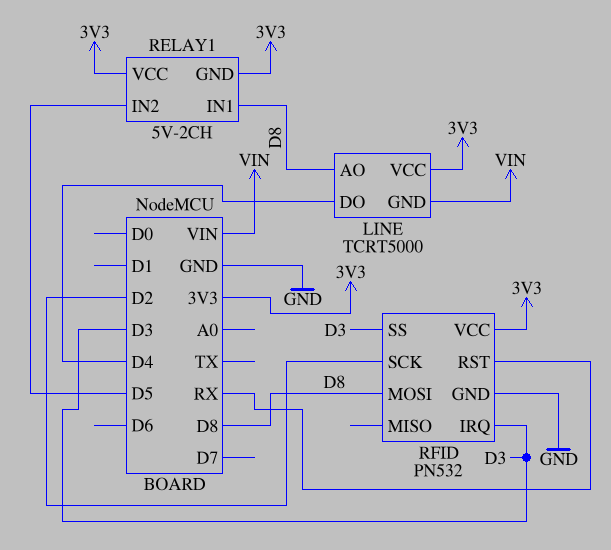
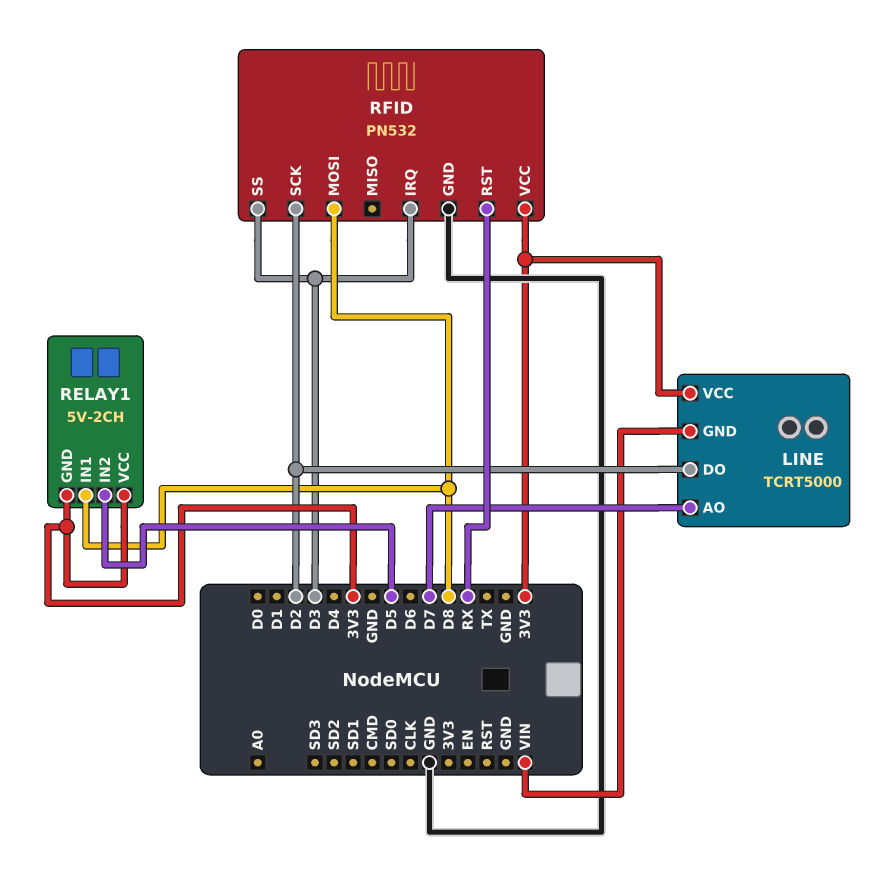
LINE pin AO: D8 -> D7
LINE pin DO: D4 -> D2

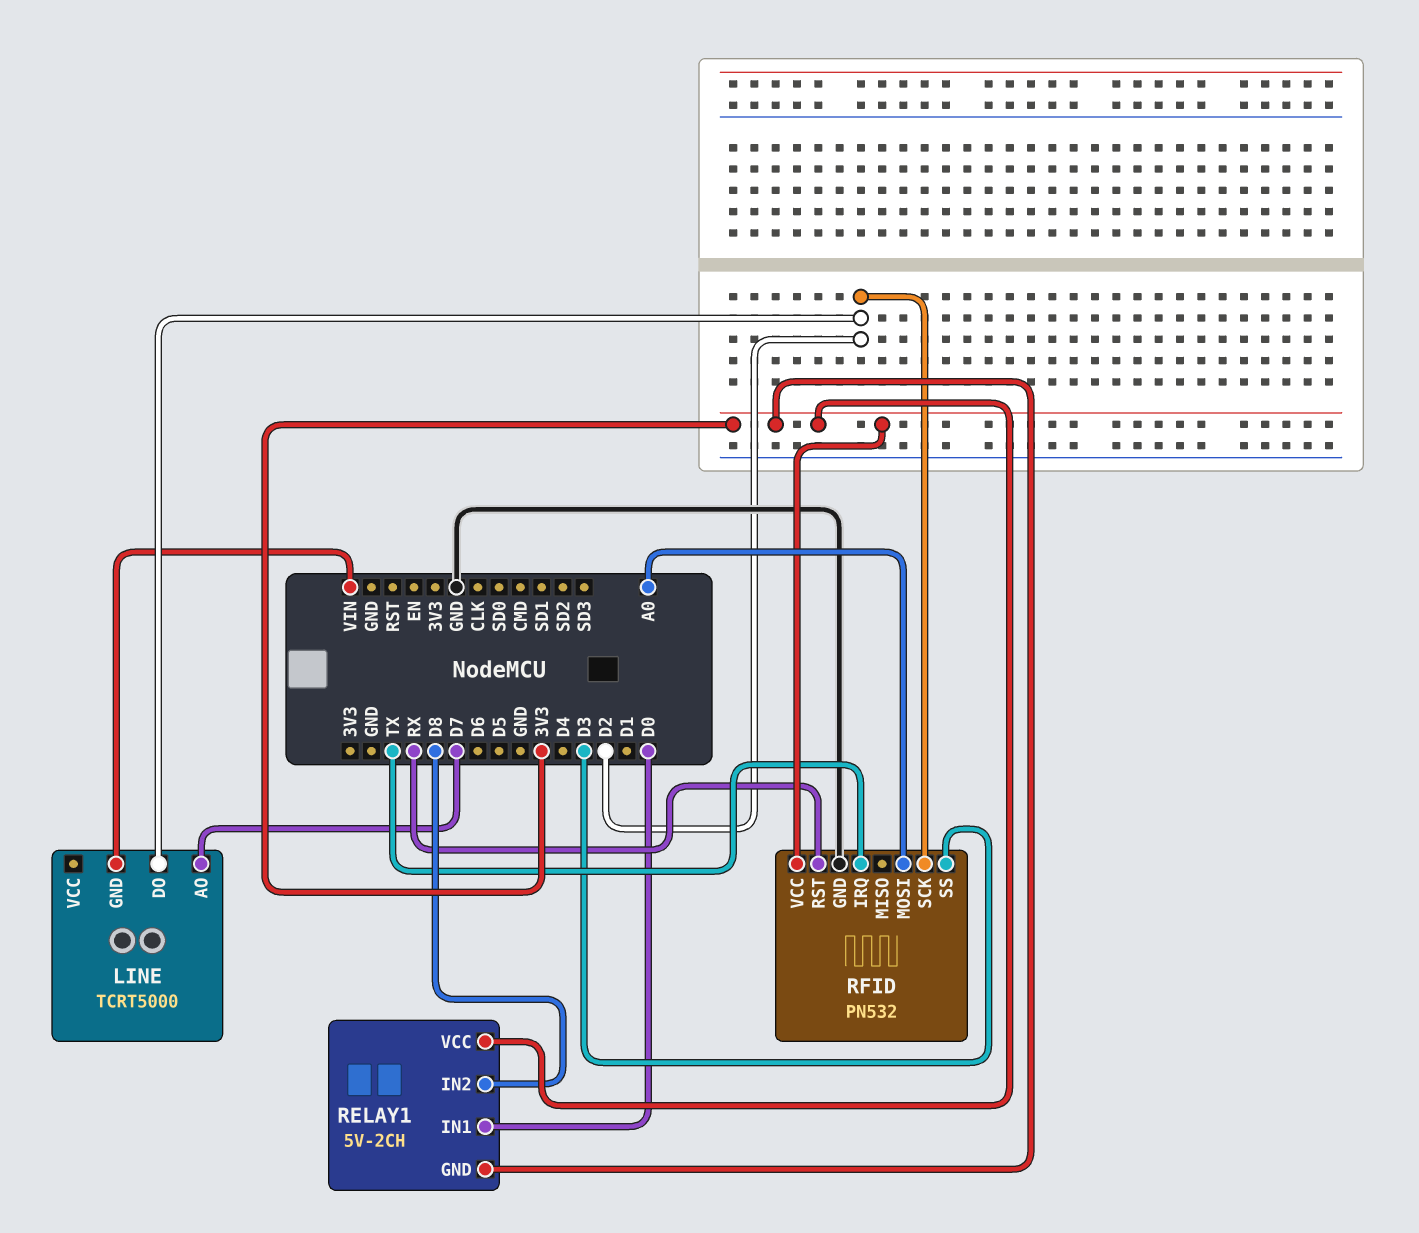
LINE pin VCC: 3V3 -> none
RELAY1 pin IN1: D8 -> D0
RELAY1 pin IN2: D5 -> D8
RFID pin IRQ: D3 -> TX
RFID pin MOSI: D8 -> A0

